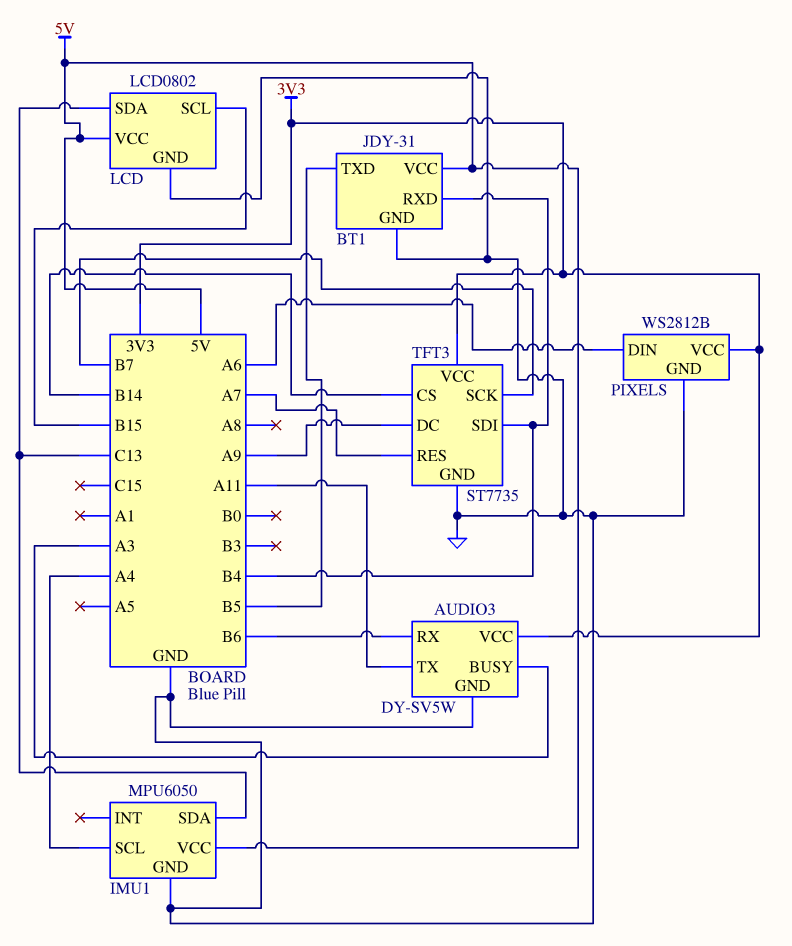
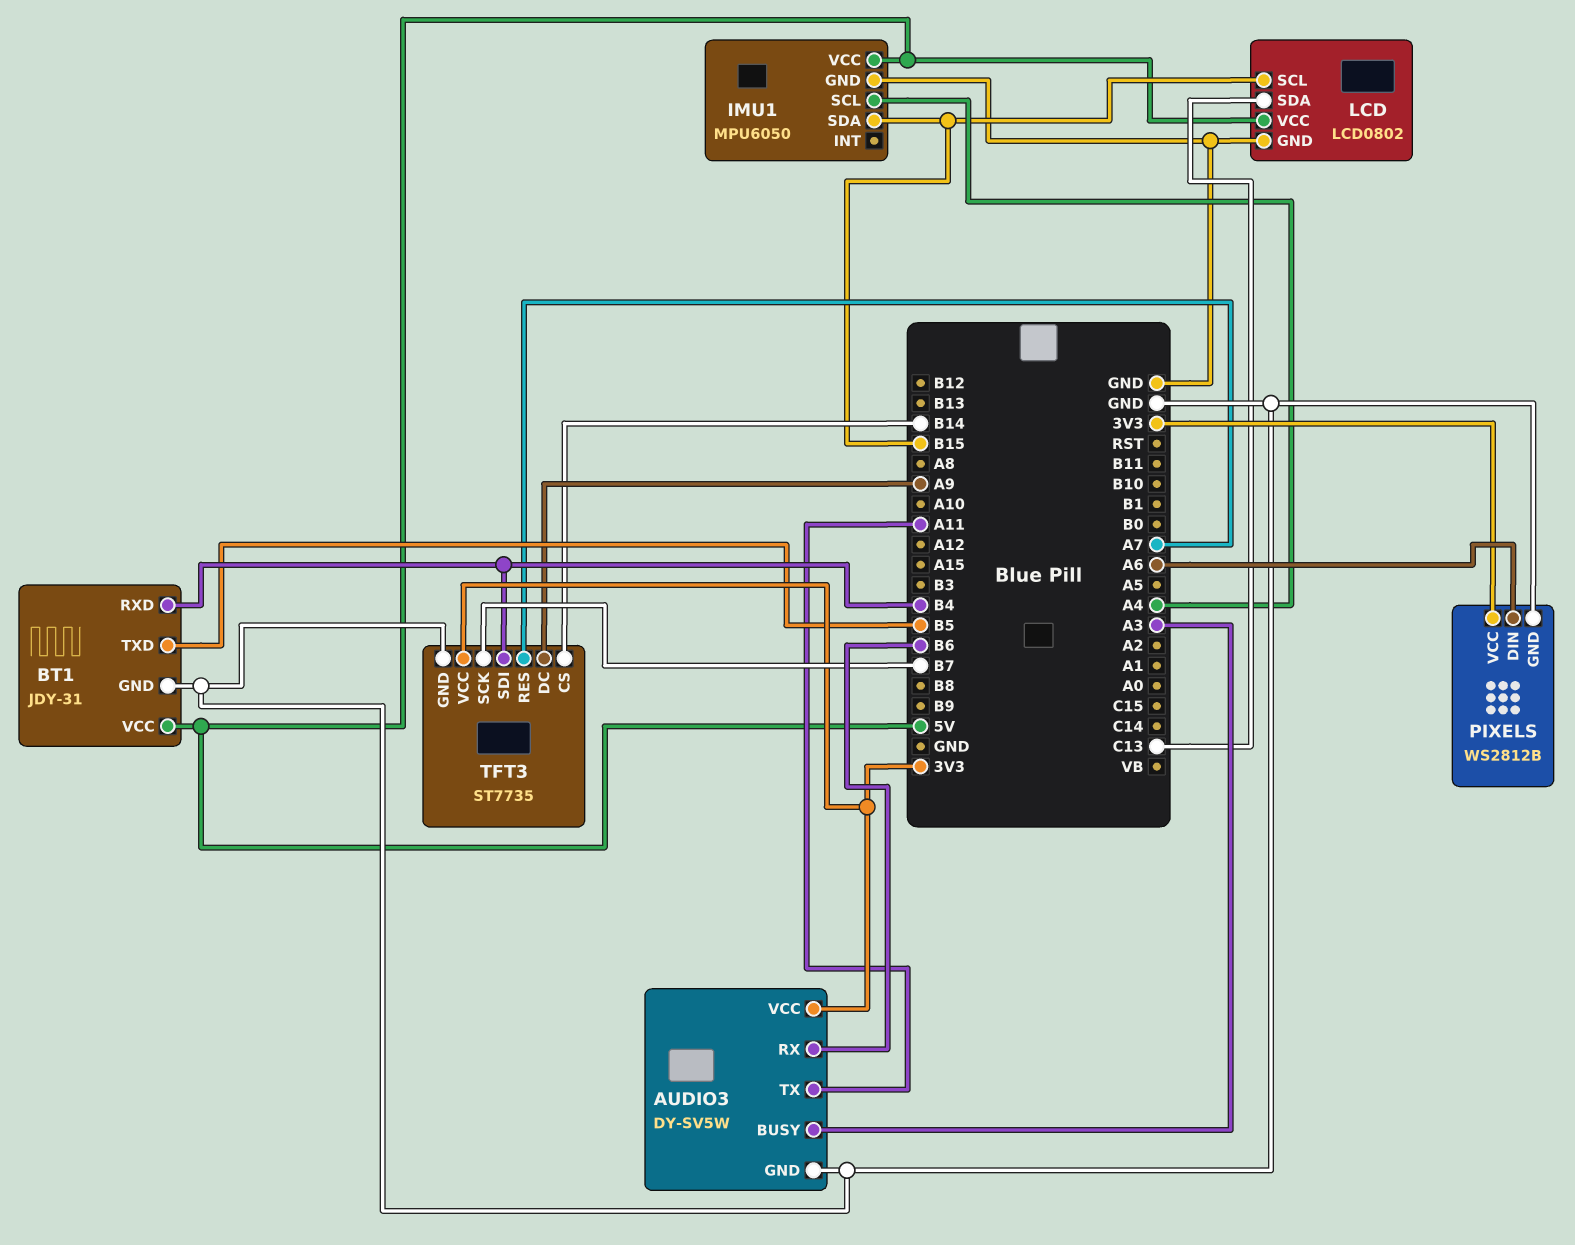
IMU1 pin SDA: C13 -> B15

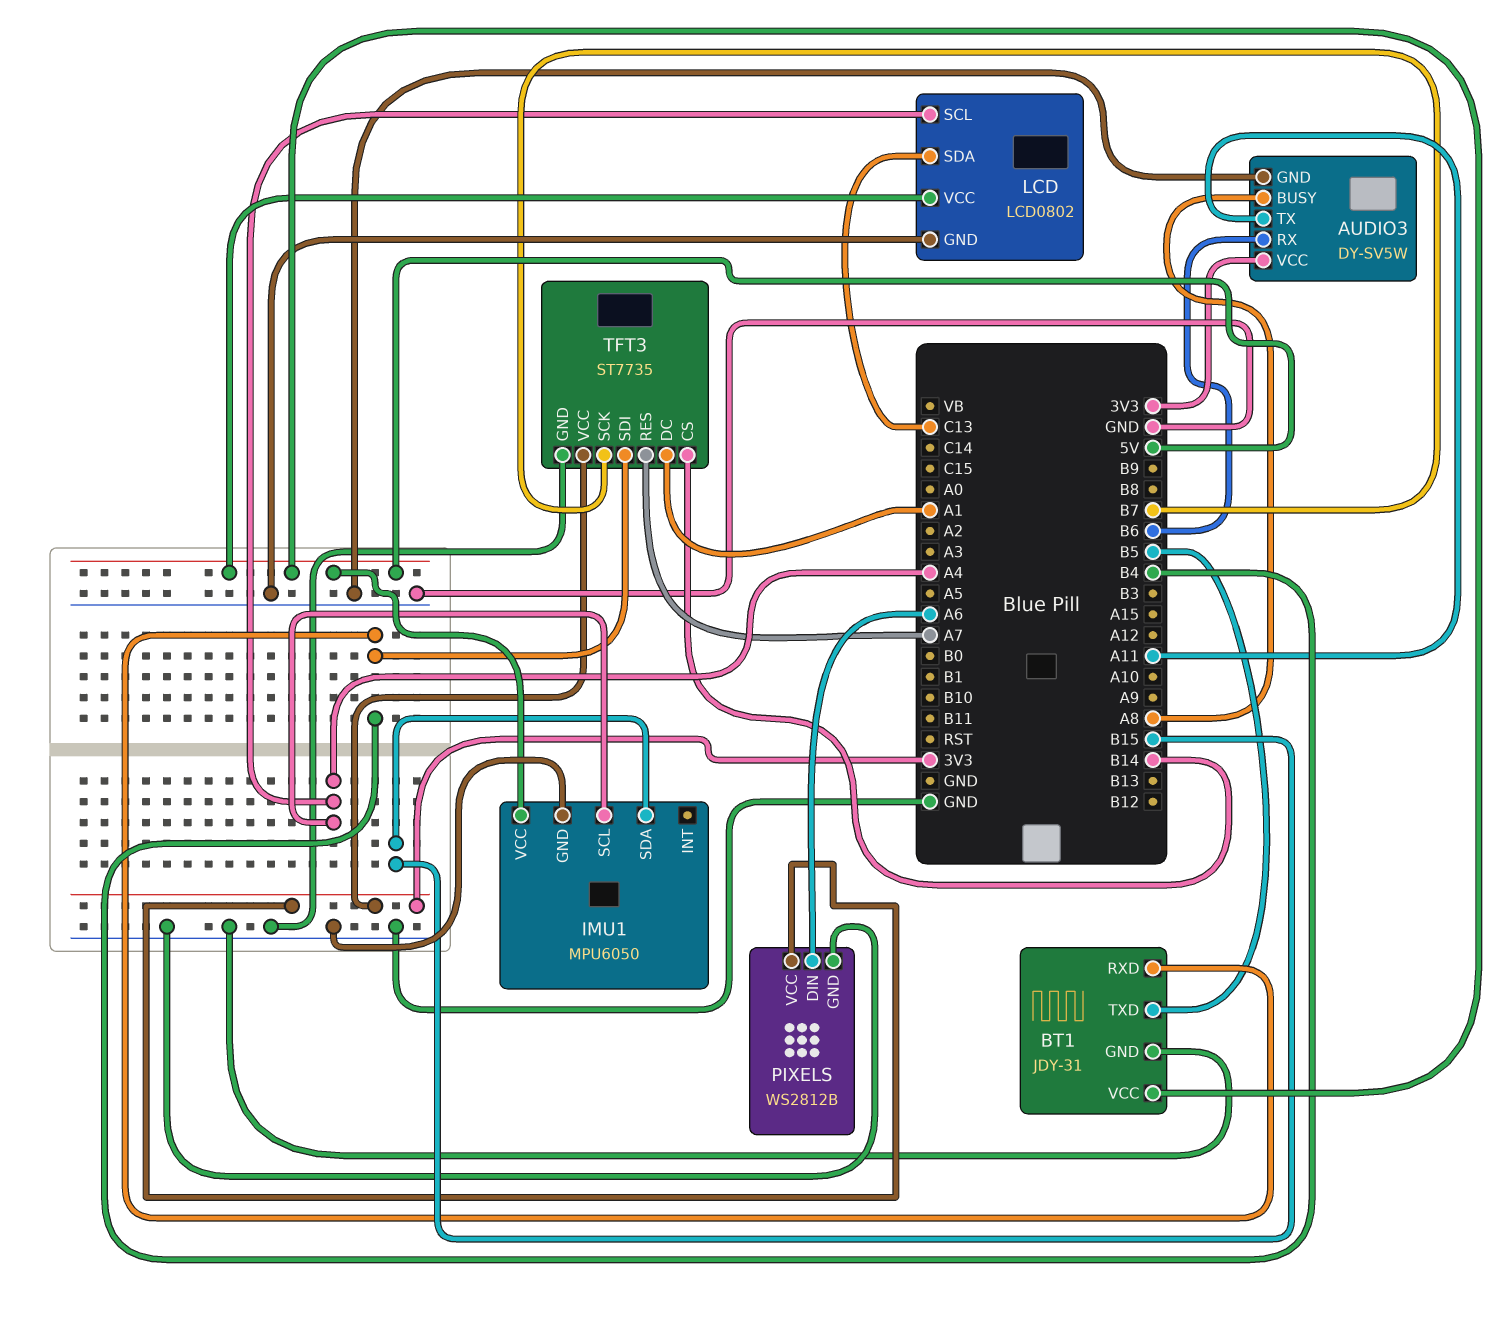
AUDIO3 pin BUSY: A3 -> A8
LCD pin SCL: B15 -> A4
TFT3 pin DC: A9 -> A1

